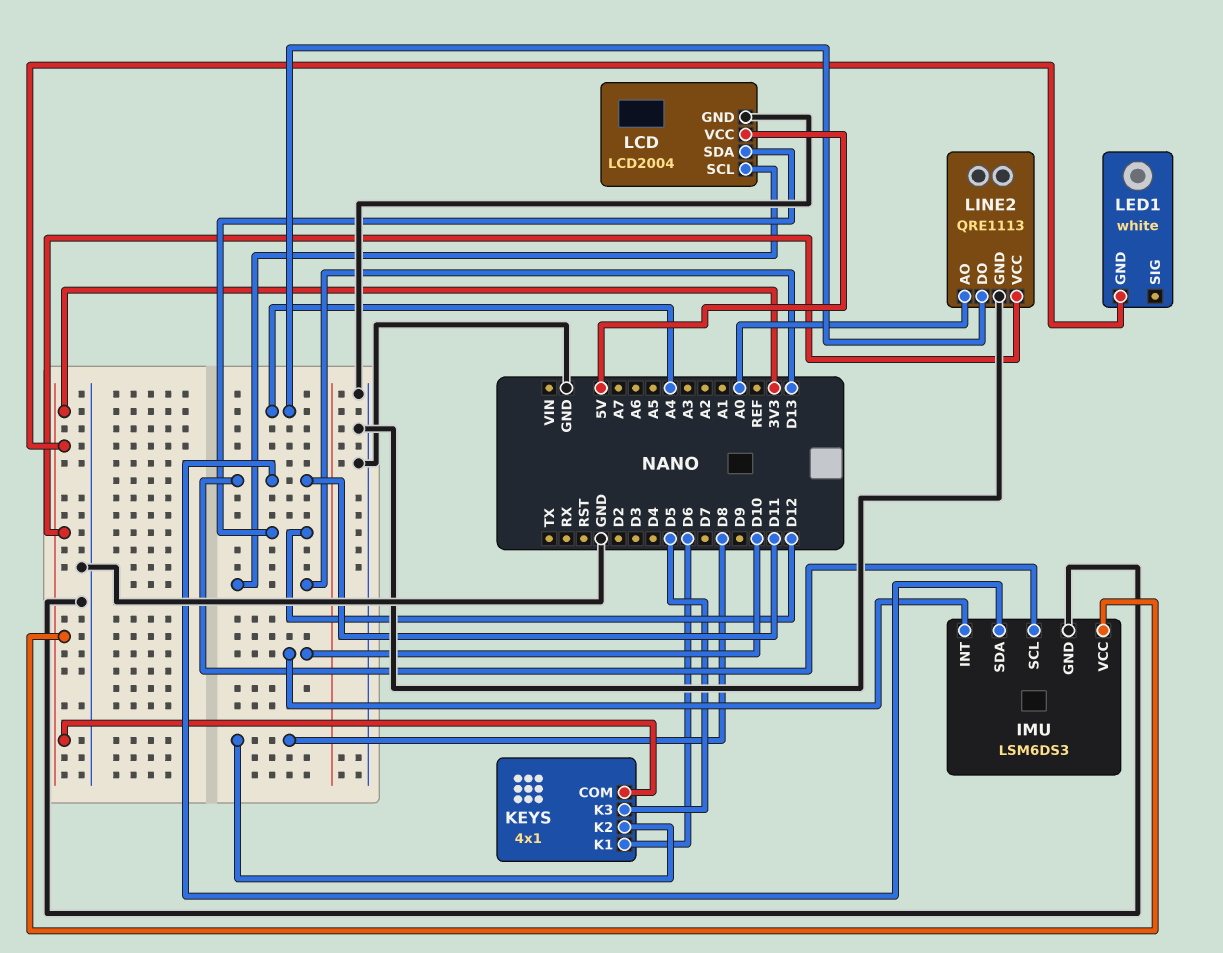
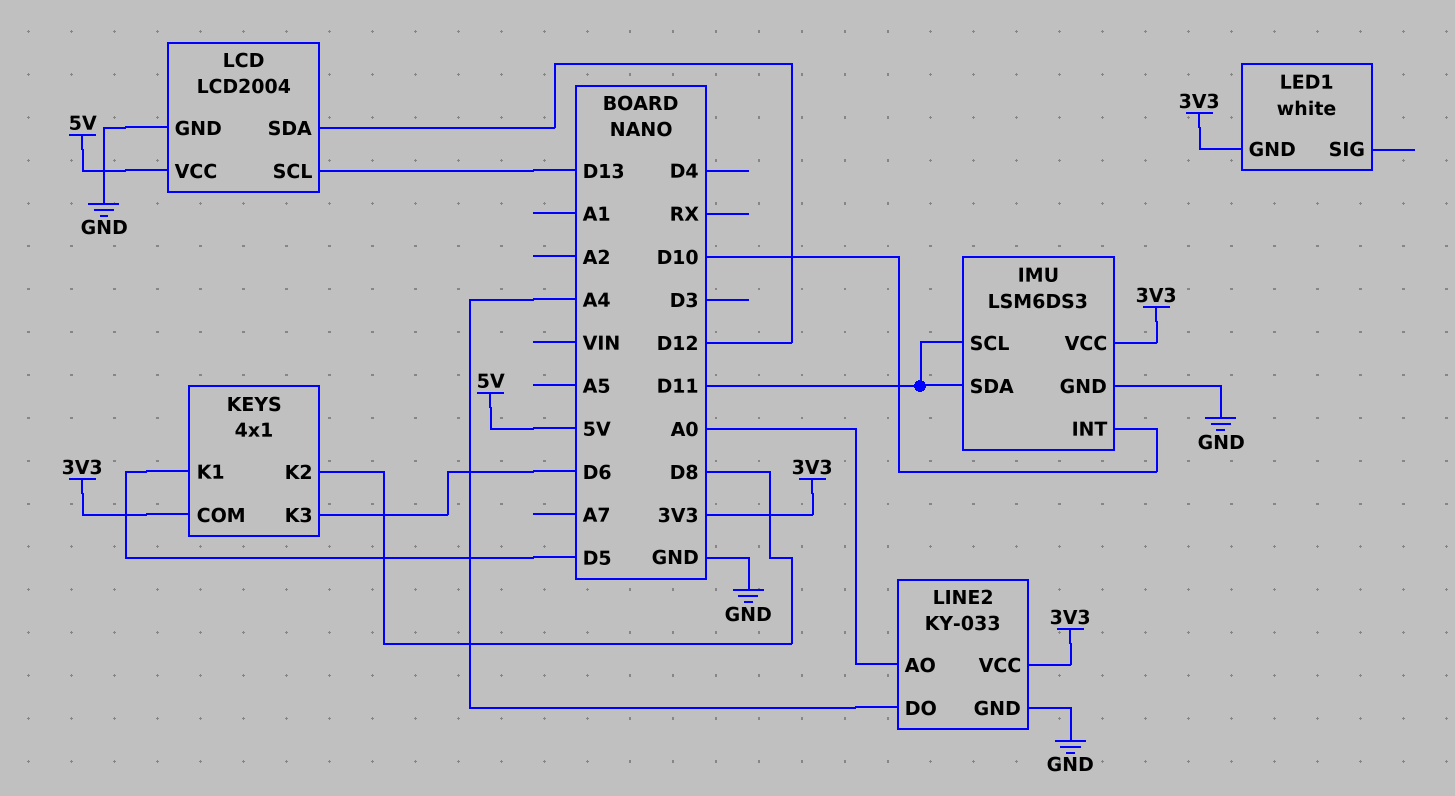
KEYS pin K1: D6 -> D5
KEYS pin K3: D5 -> D6
LINE2: QRE1113 -> KY-033

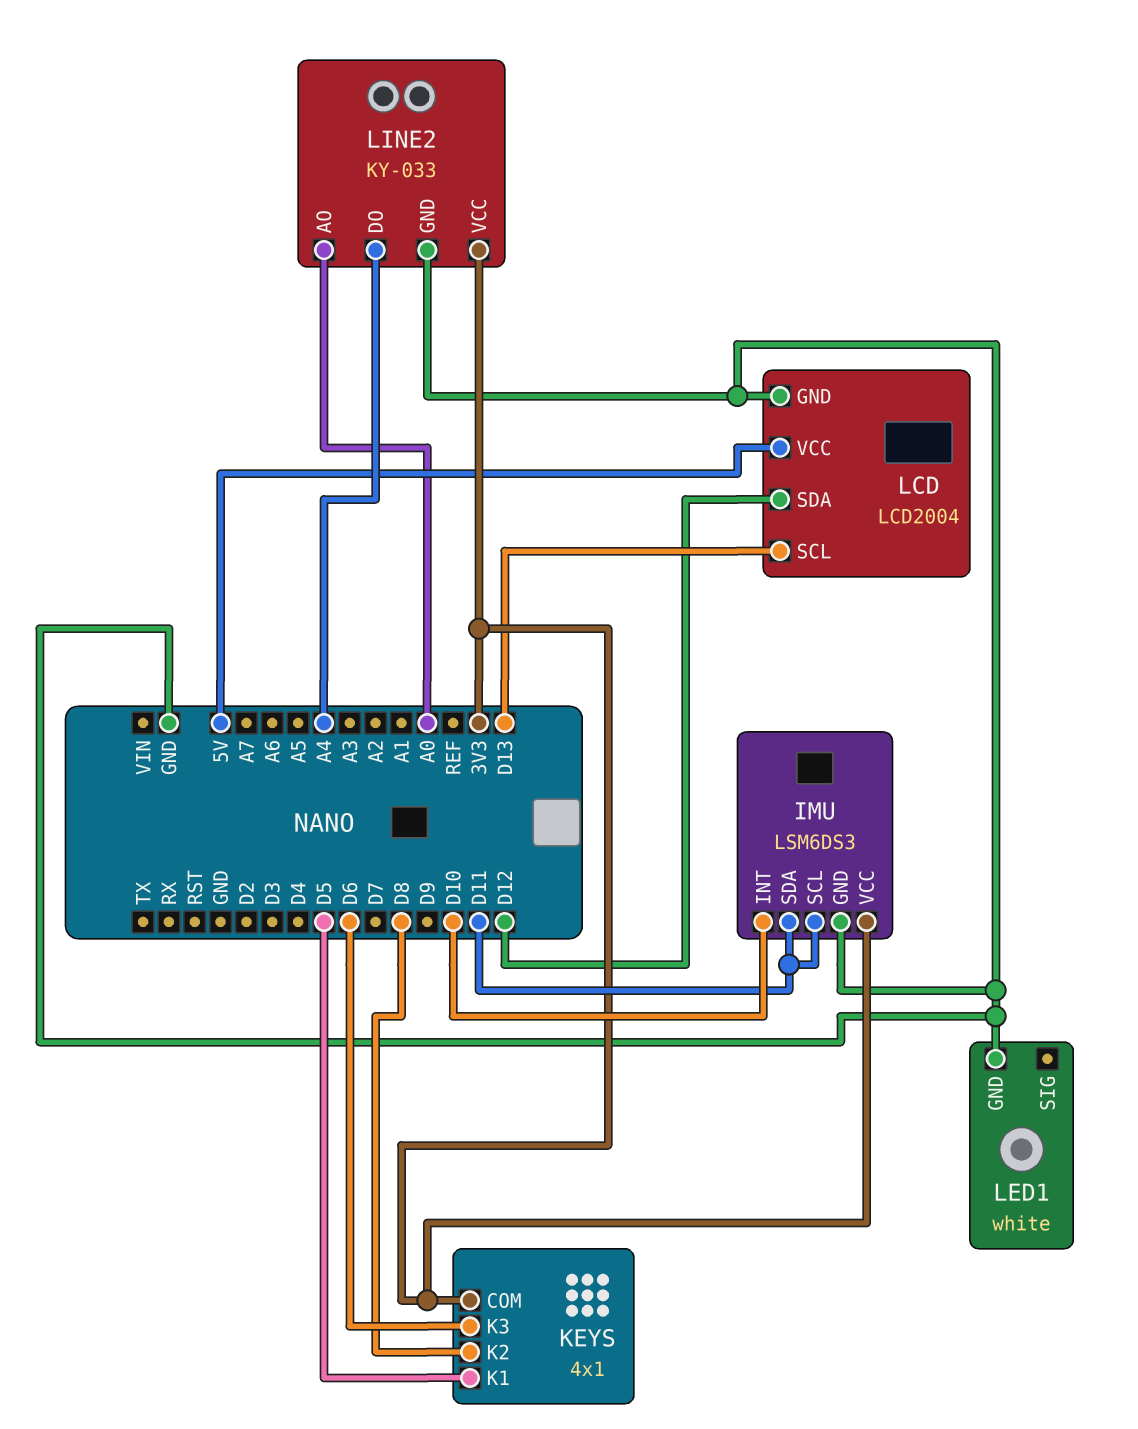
LED1 pin GND: 3V3 -> GND

